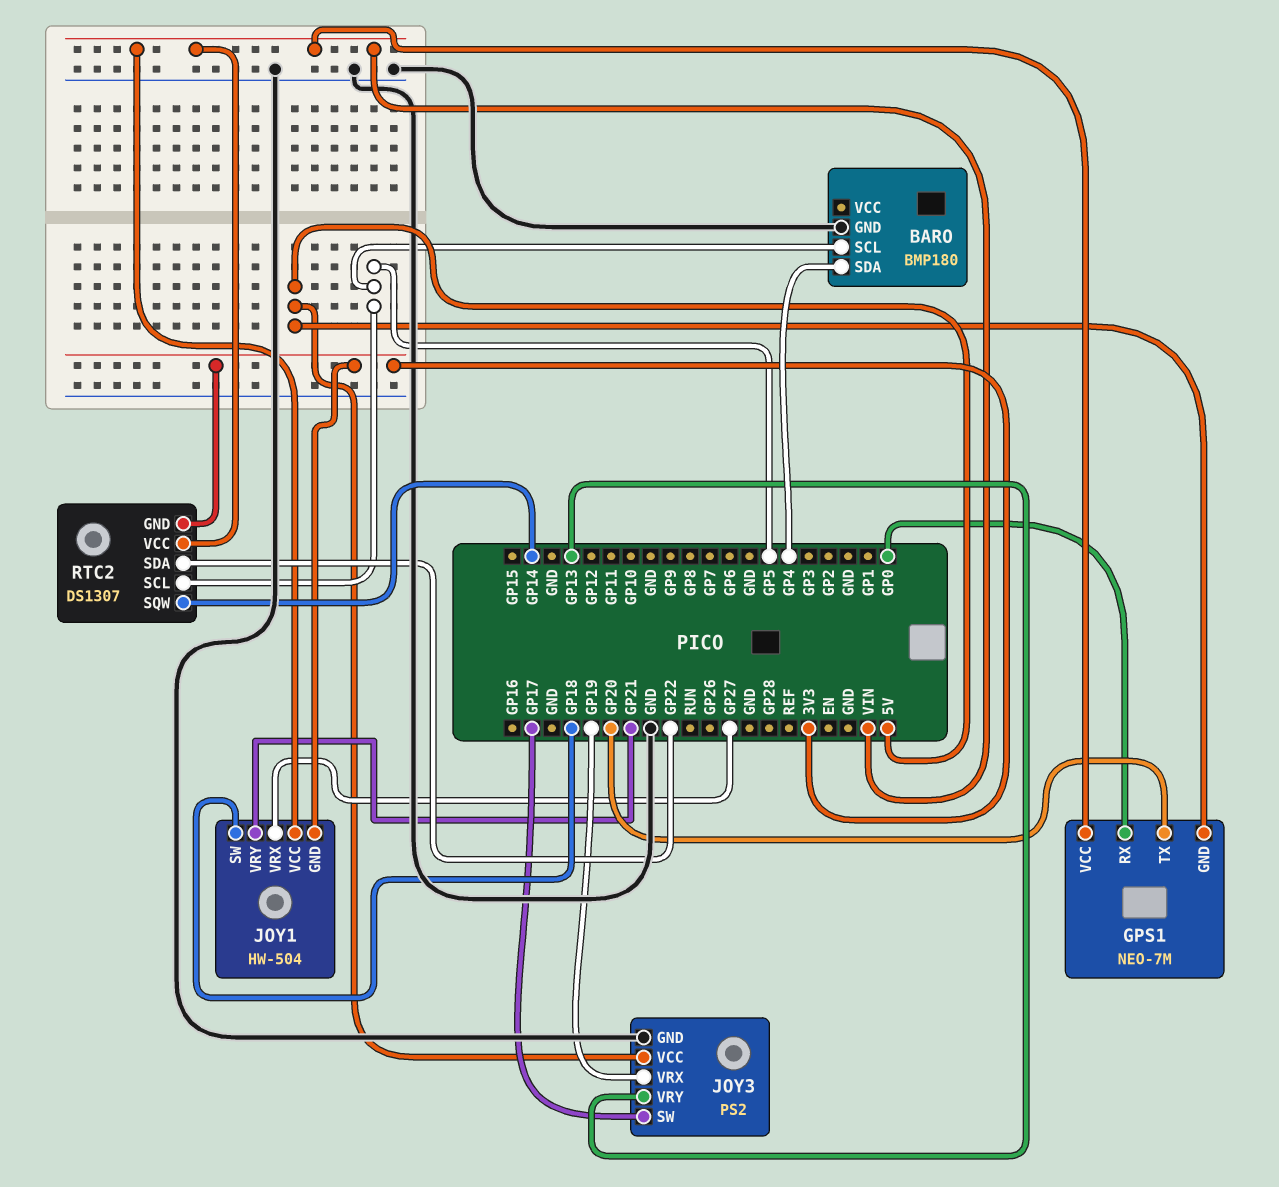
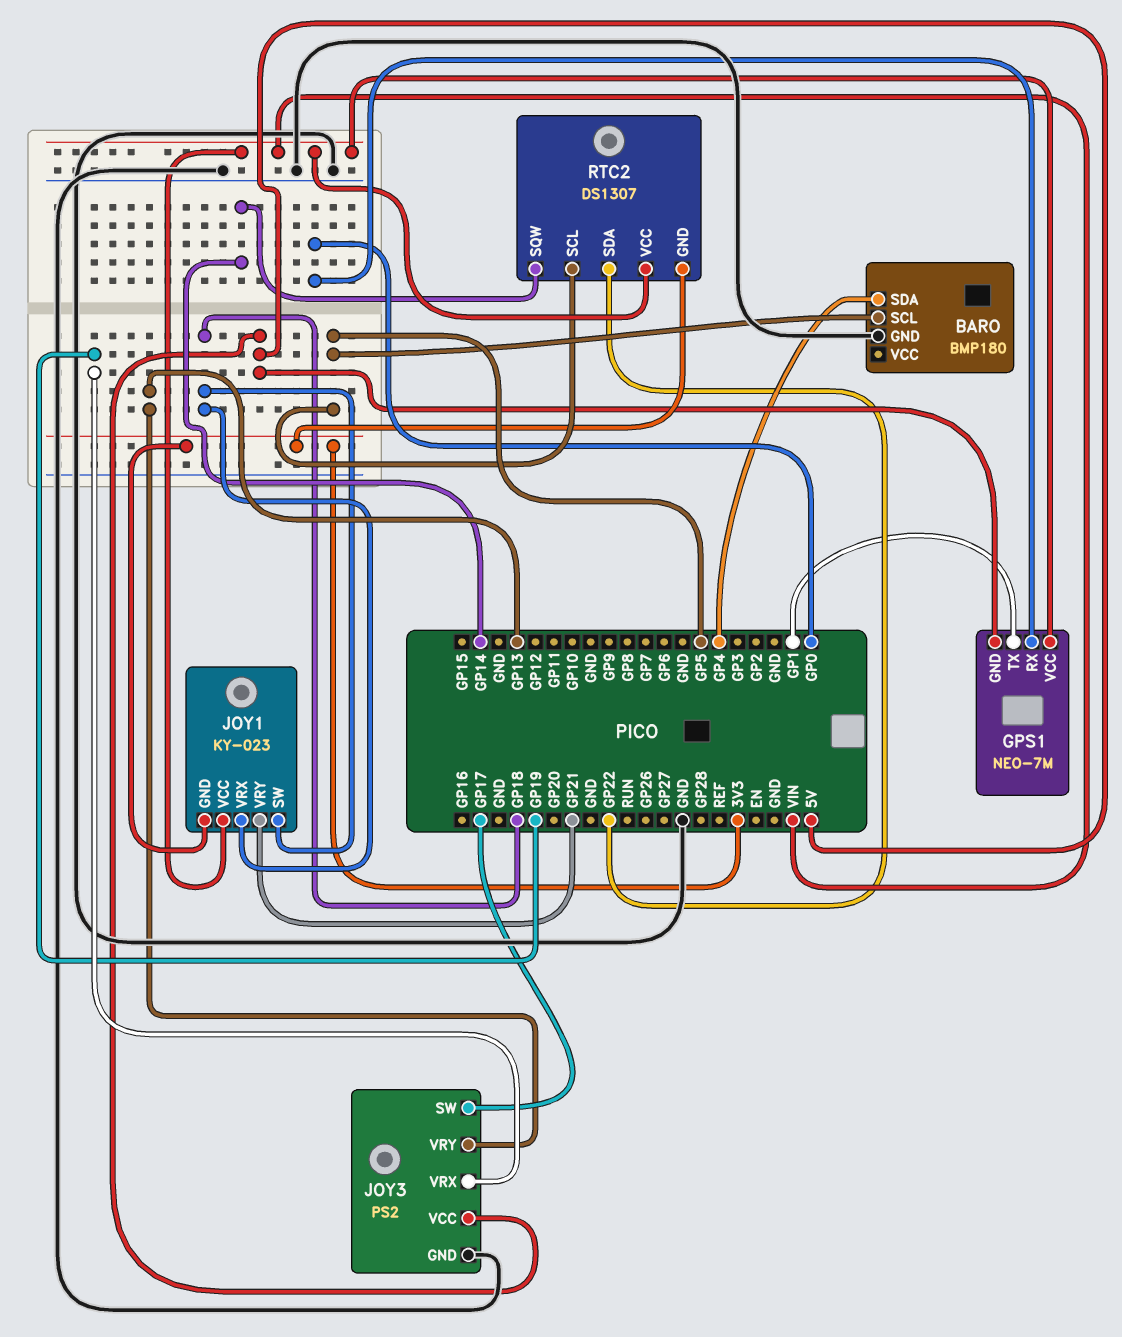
GPS1 pin TX: GP20 -> GP1
JOY1: HW-504 -> KY-023
JOY1 pin VRX: GP27 -> GP18

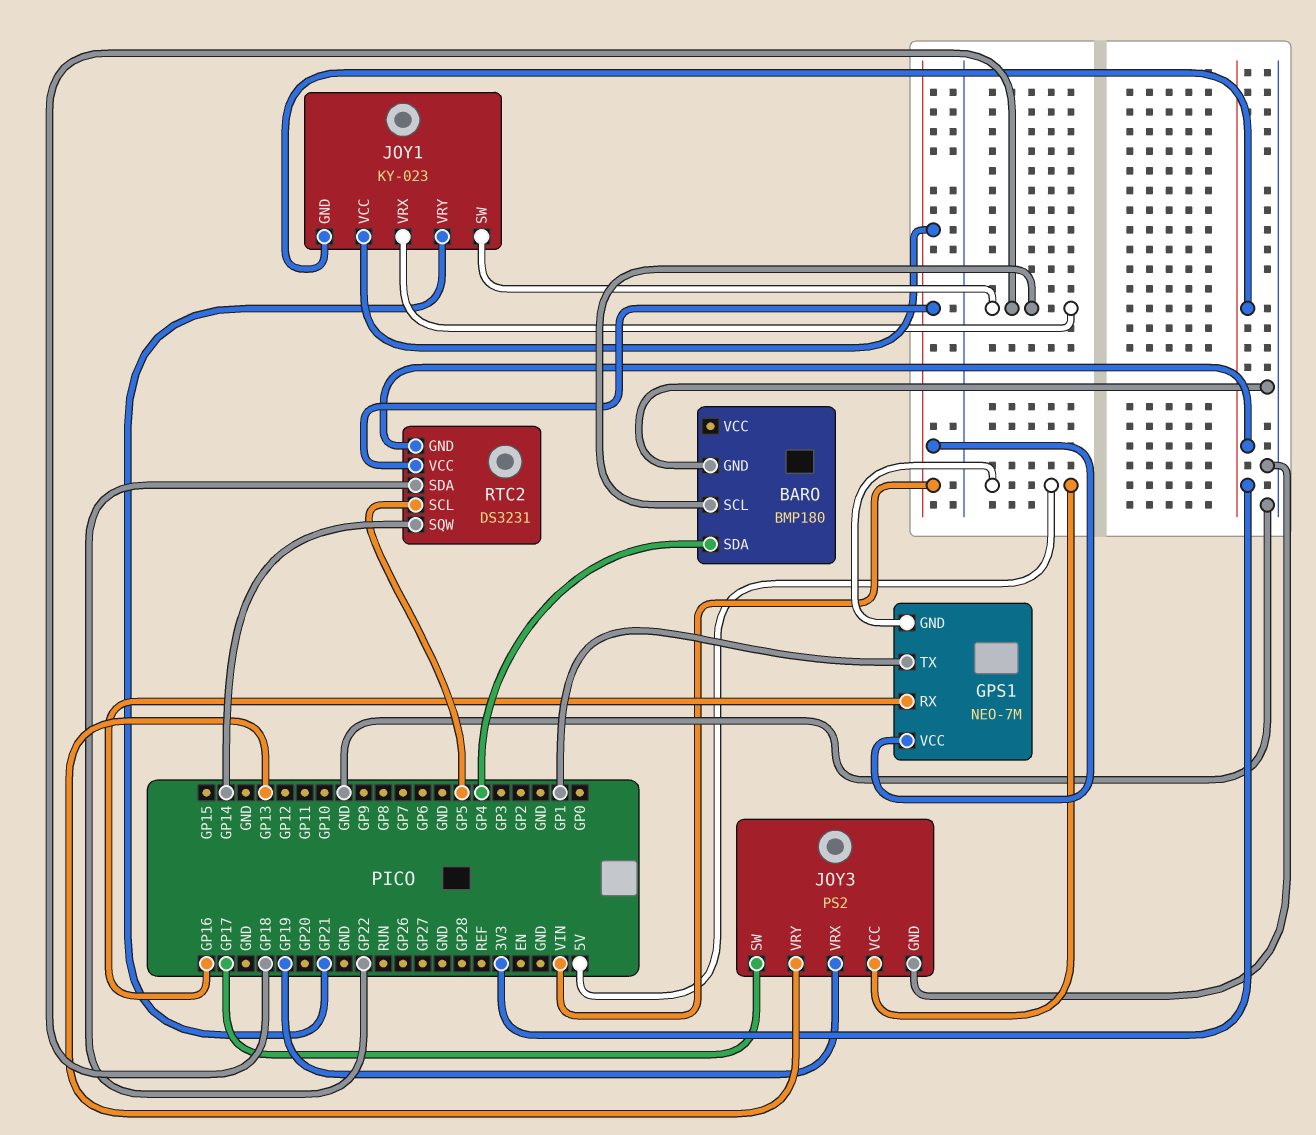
BARO pin SCL: GP5 -> GP18
GPS1 pin RX: GP0 -> GP16
RTC2: DS1307 -> DS3231

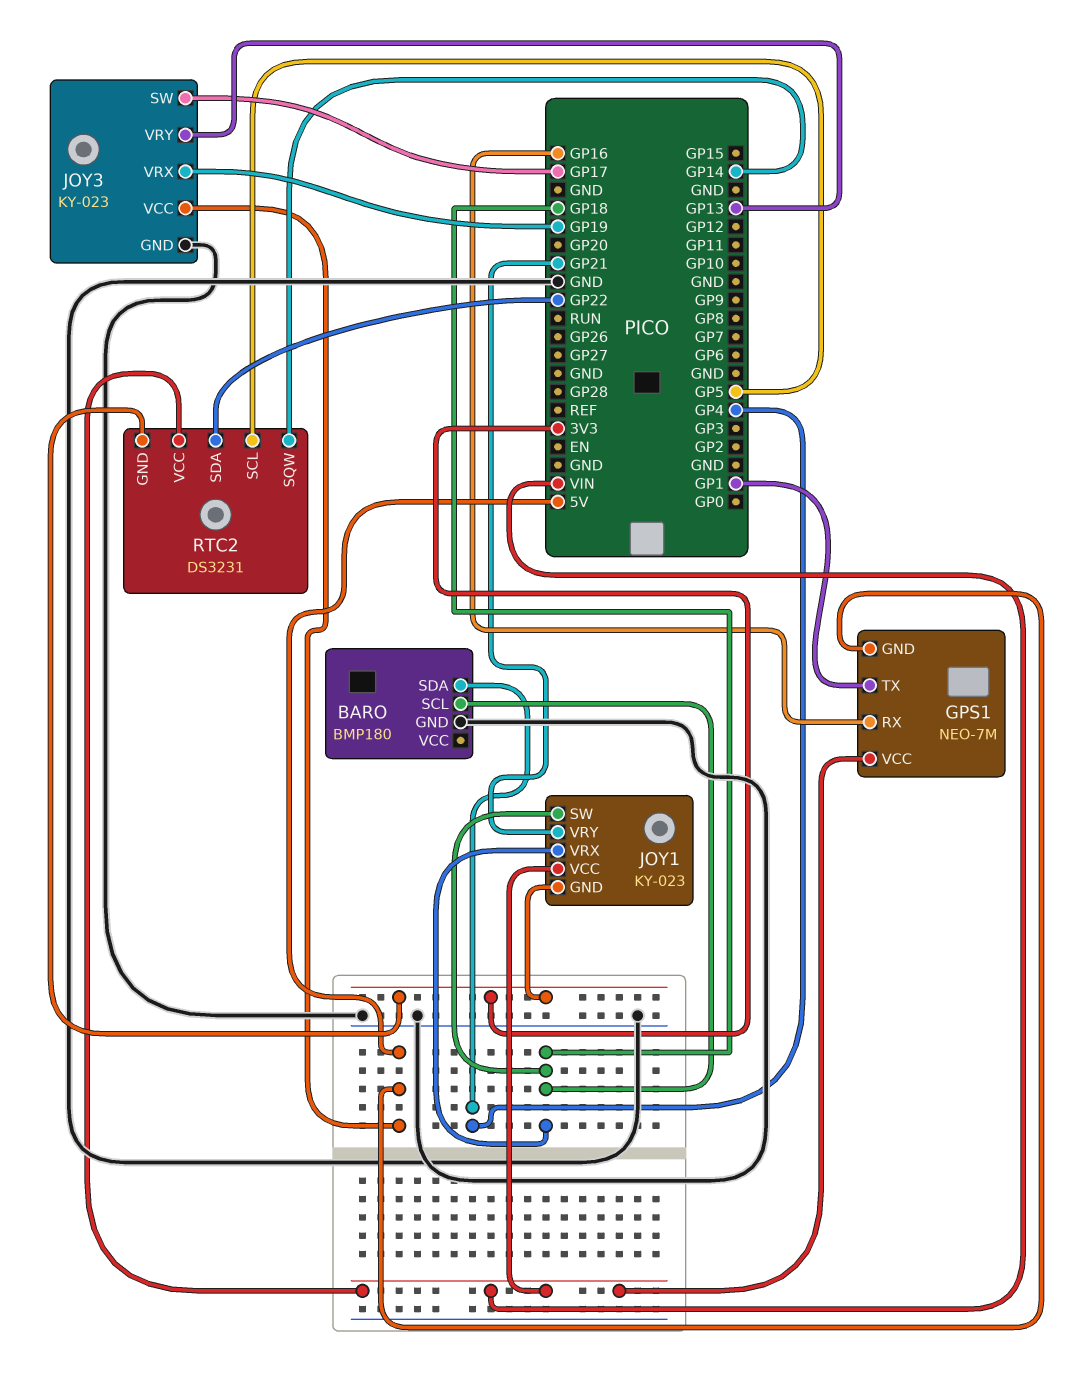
JOY3: PS2 -> KY-023

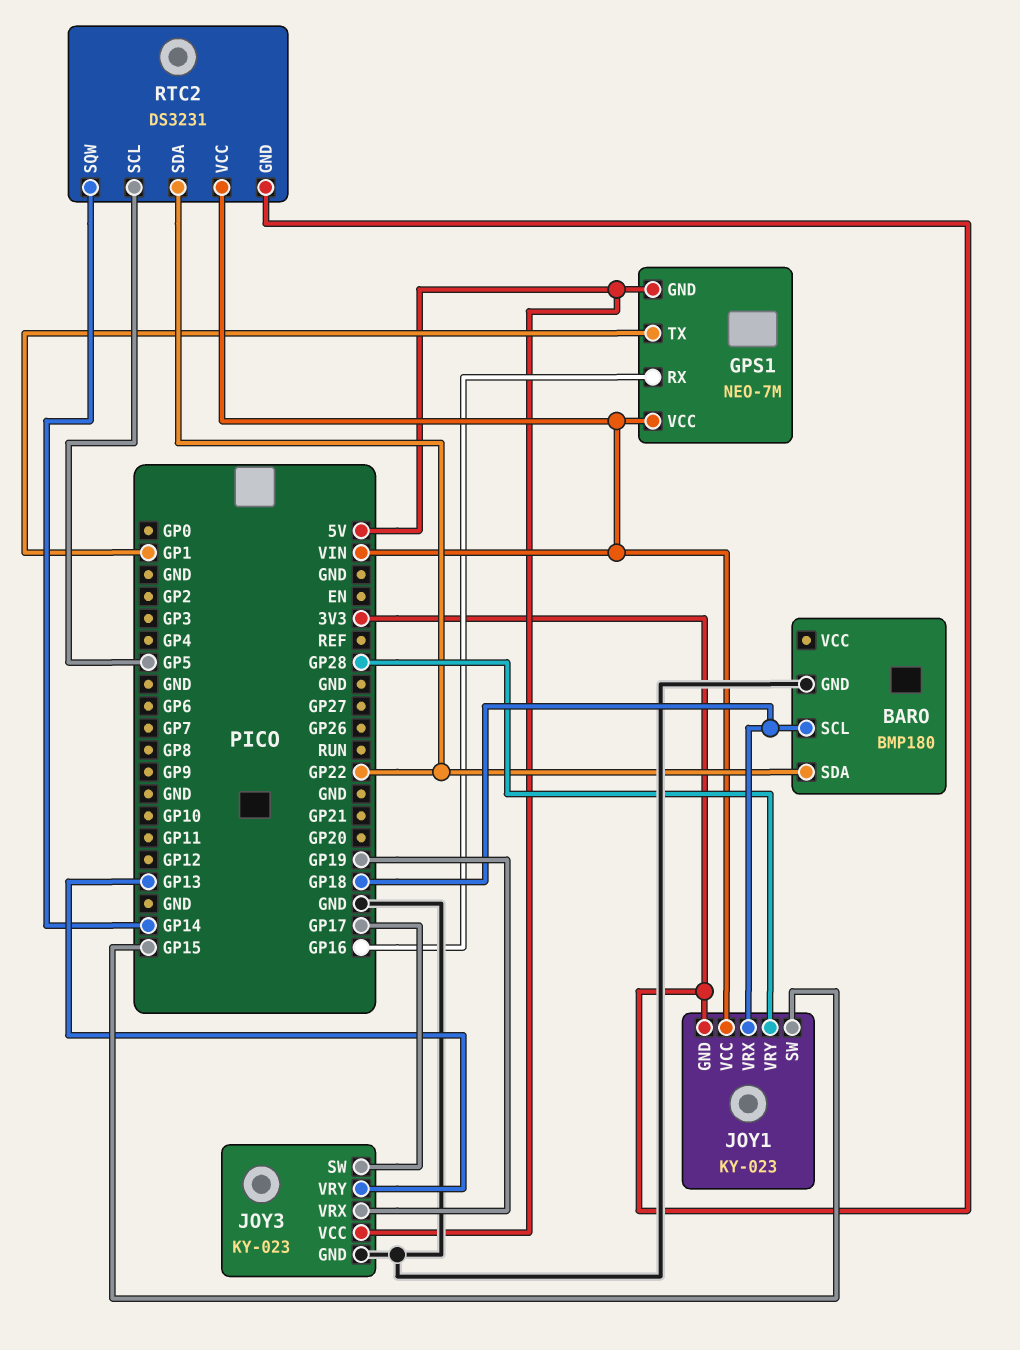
BARO pin SDA: GP4 -> GP22
JOY1 pin SW: GP18 -> GP15
JOY1 pin VRY: GP21 -> GP28

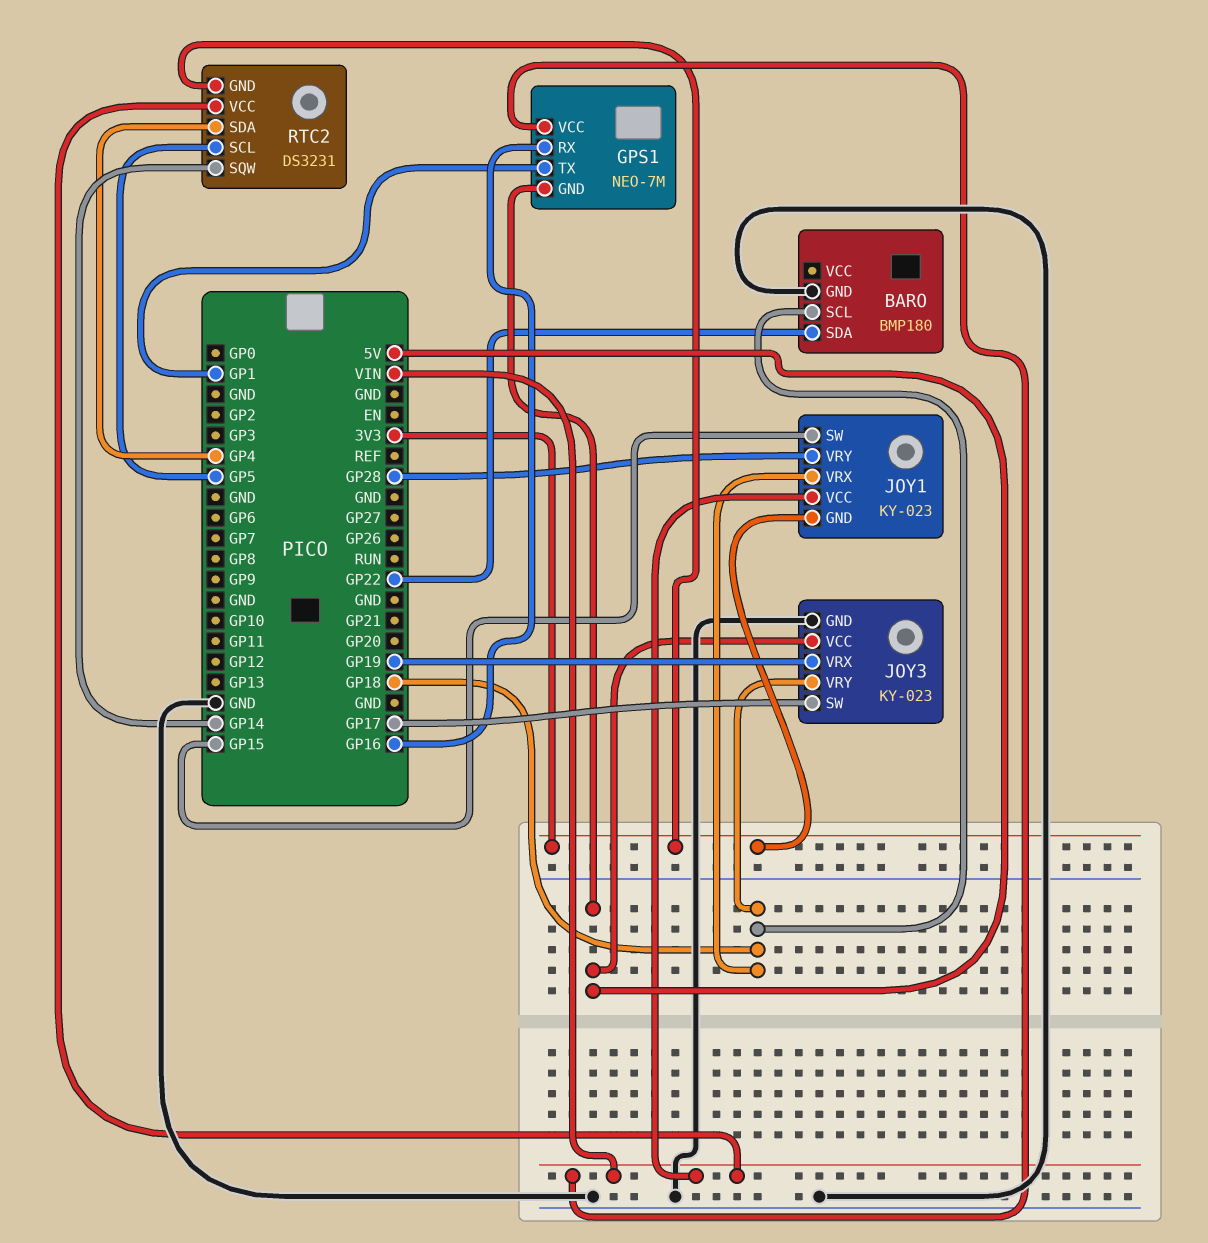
JOY3 pin VRY: GP13 -> GP18
RTC2 pin SDA: GP22 -> GP4

